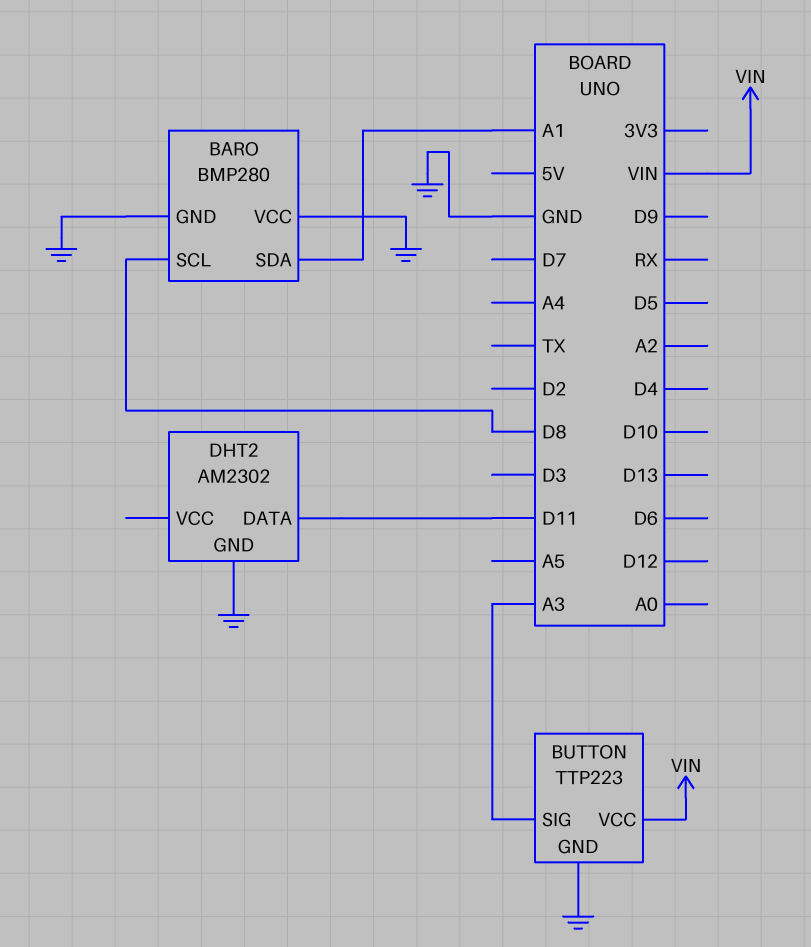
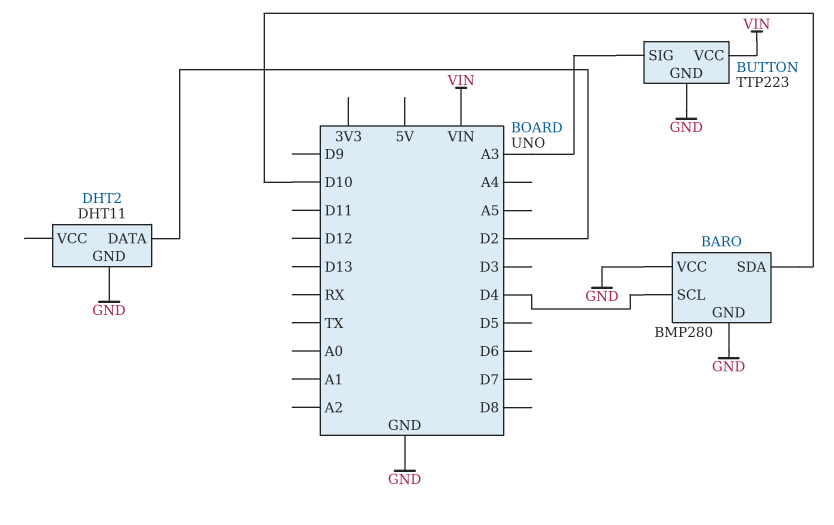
BARO pin SCL: D8 -> D4
BARO pin SDA: A1 -> D10
DHT2: AM2302 -> DHT11
DHT2 pin DATA: D11 -> D2

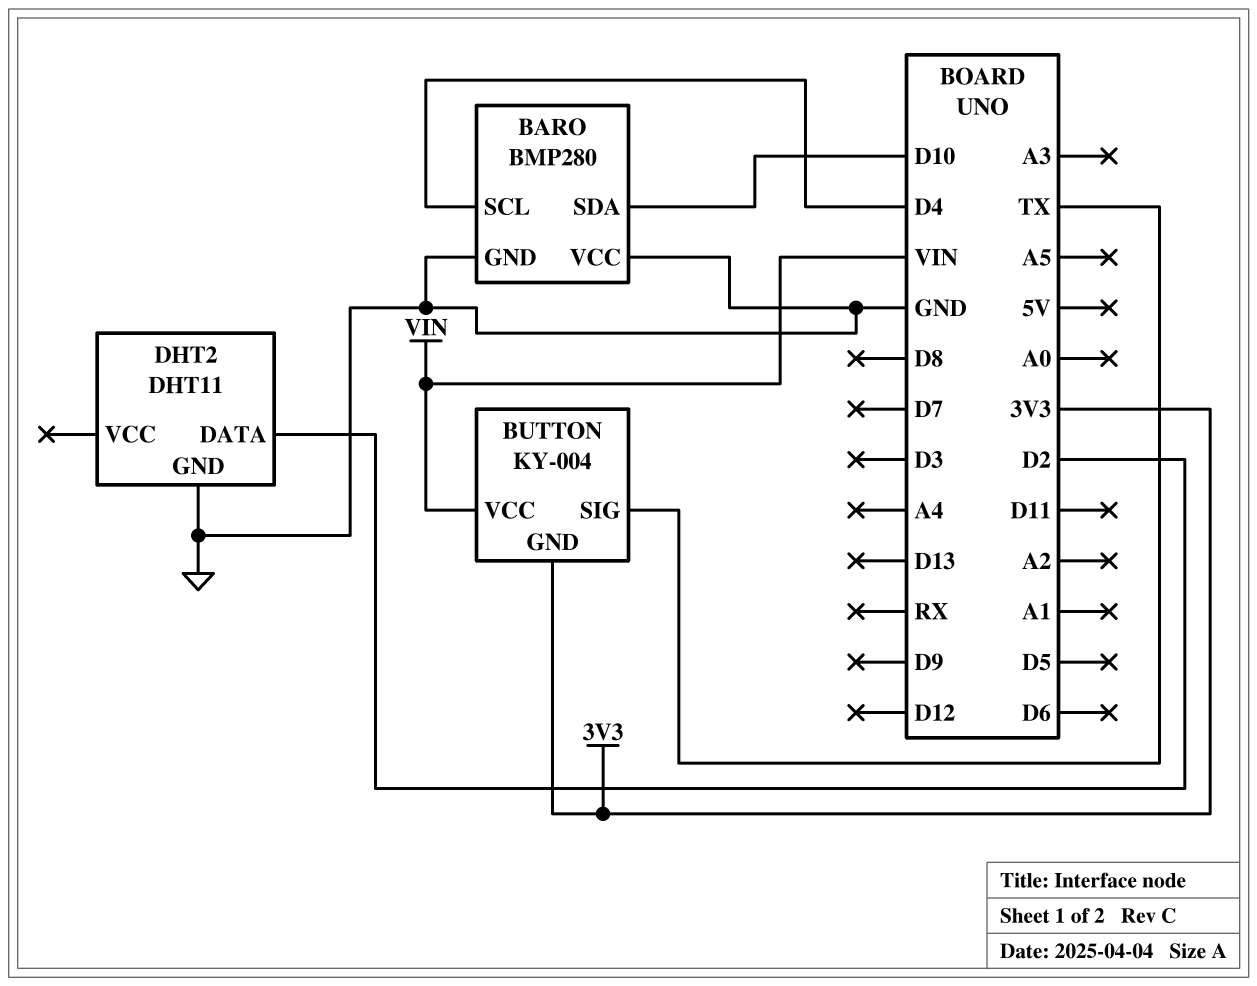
BUTTON: TTP223 -> KY-004
BUTTON pin GND: GND -> 3V3
BUTTON pin SIG: A3 -> TX

